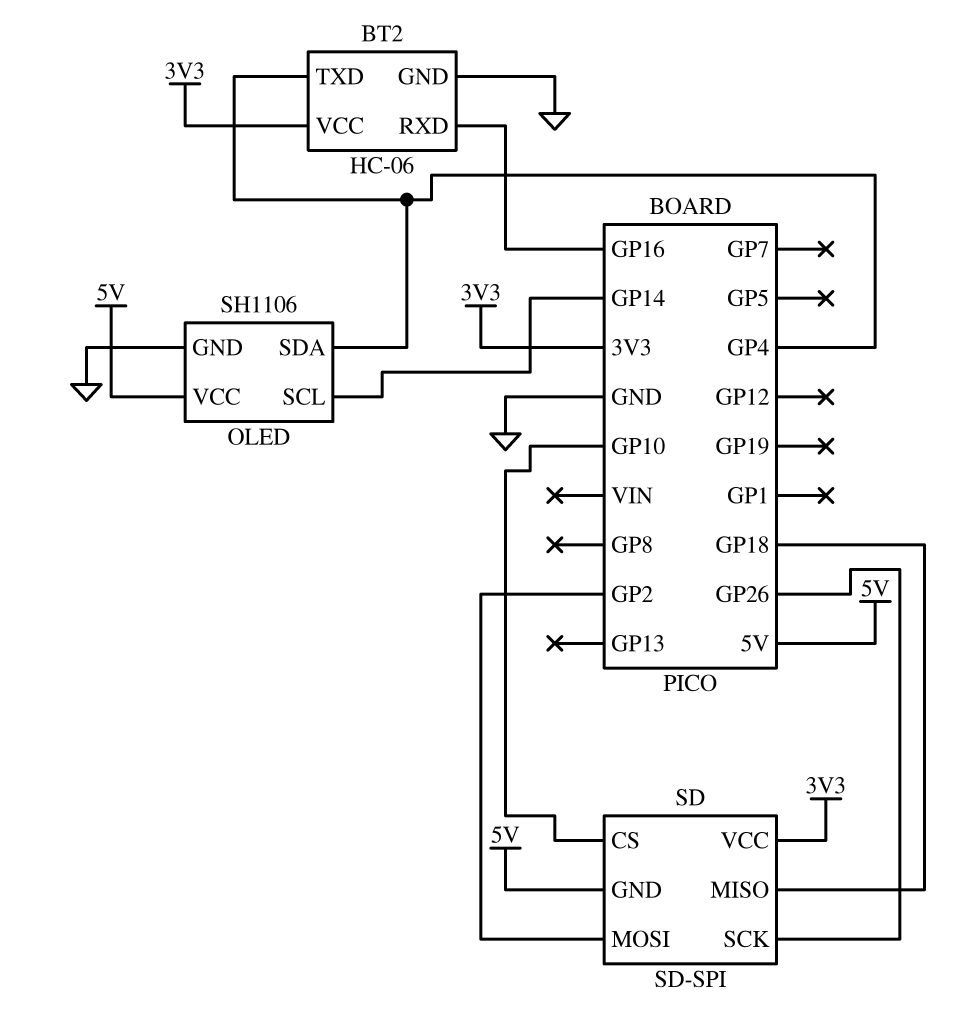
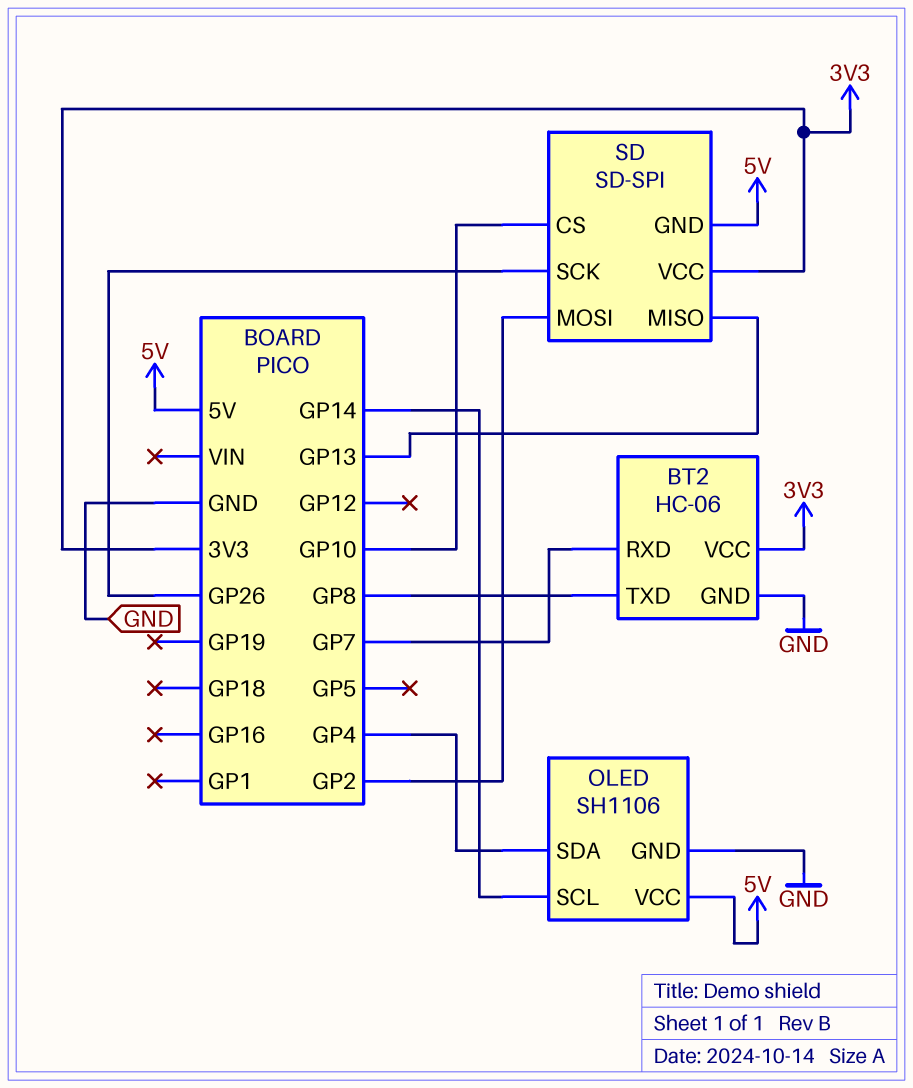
BT2 pin RXD: GP16 -> GP7
BT2 pin TXD: GP4 -> GP8
SD pin MISO: GP18 -> GP13

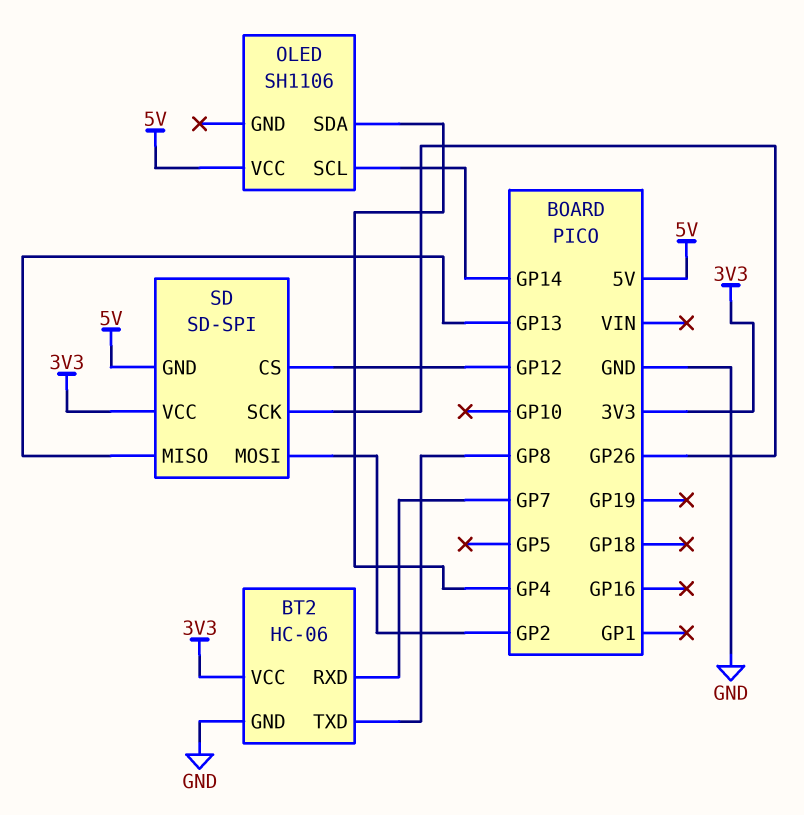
OLED pin GND: GND -> none
SD pin CS: GP10 -> GP12

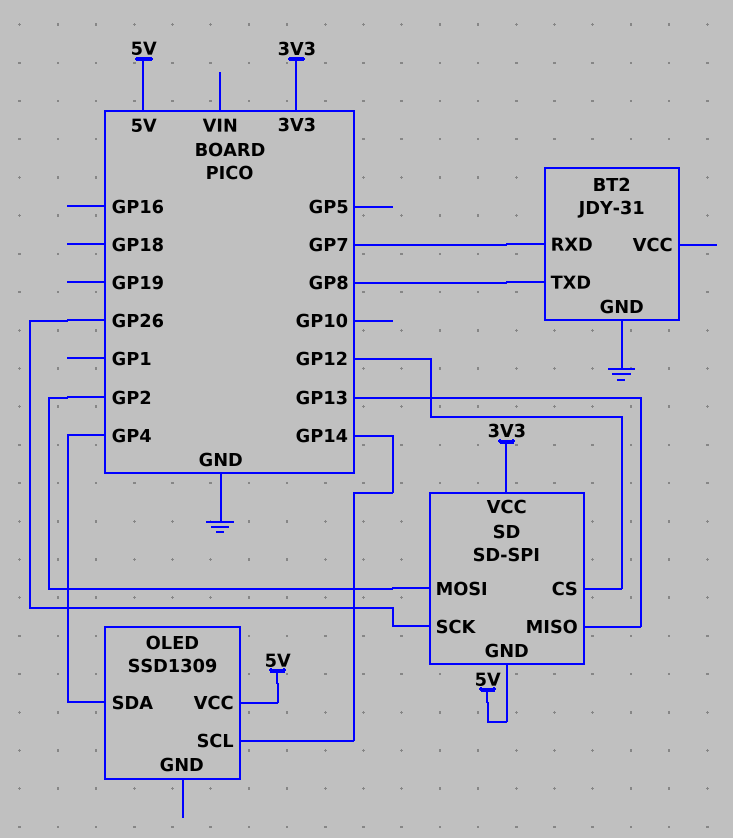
BT2: HC-06 -> JDY-31
BT2 pin VCC: 3V3 -> none
OLED: SH1106 -> SSD1309

